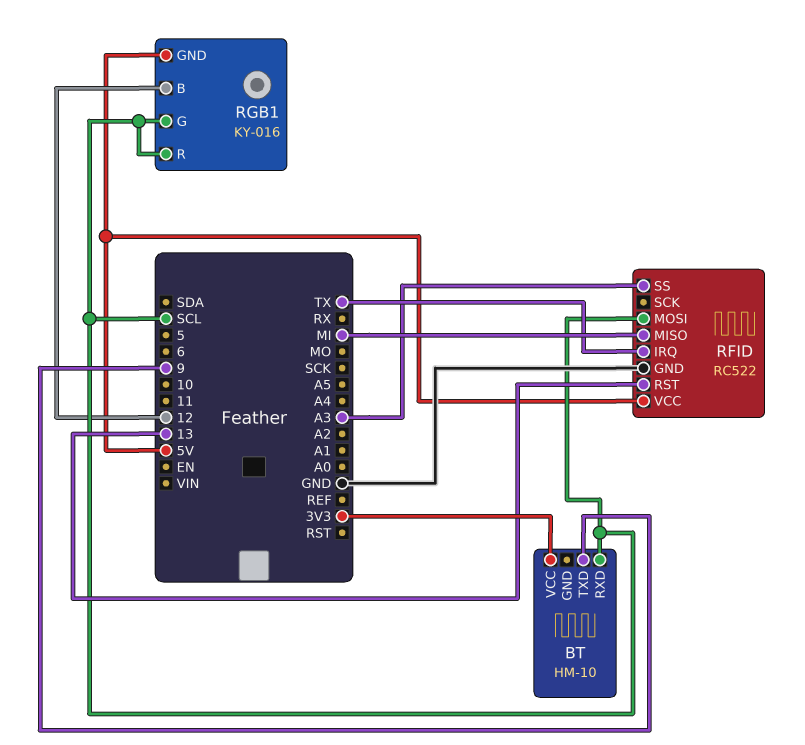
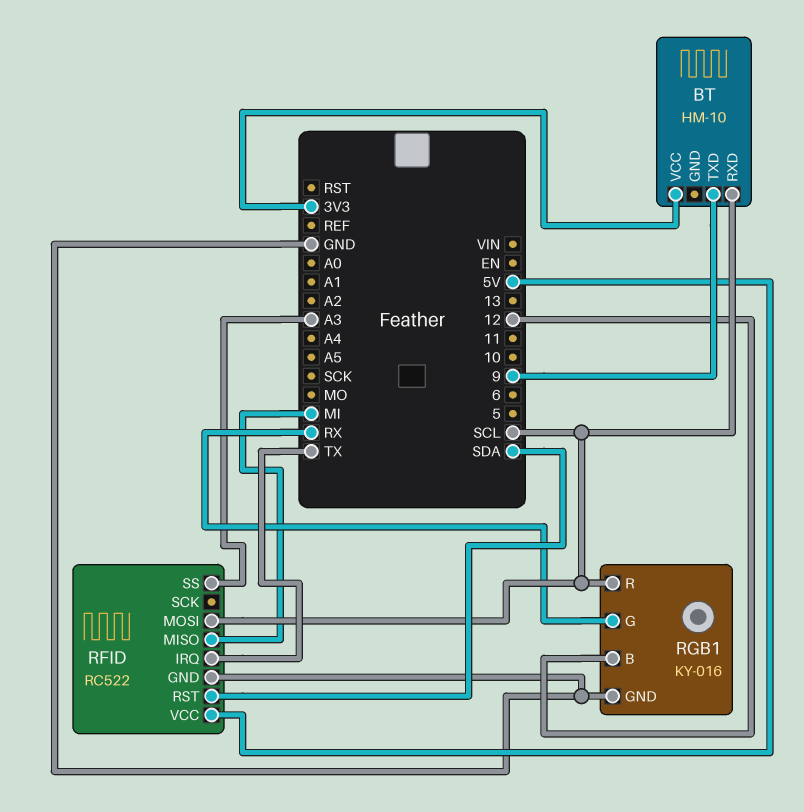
RFID pin RST: 13 -> SDA
RGB1 pin G: SCL -> RX
RGB1 pin GND: 5V -> GND

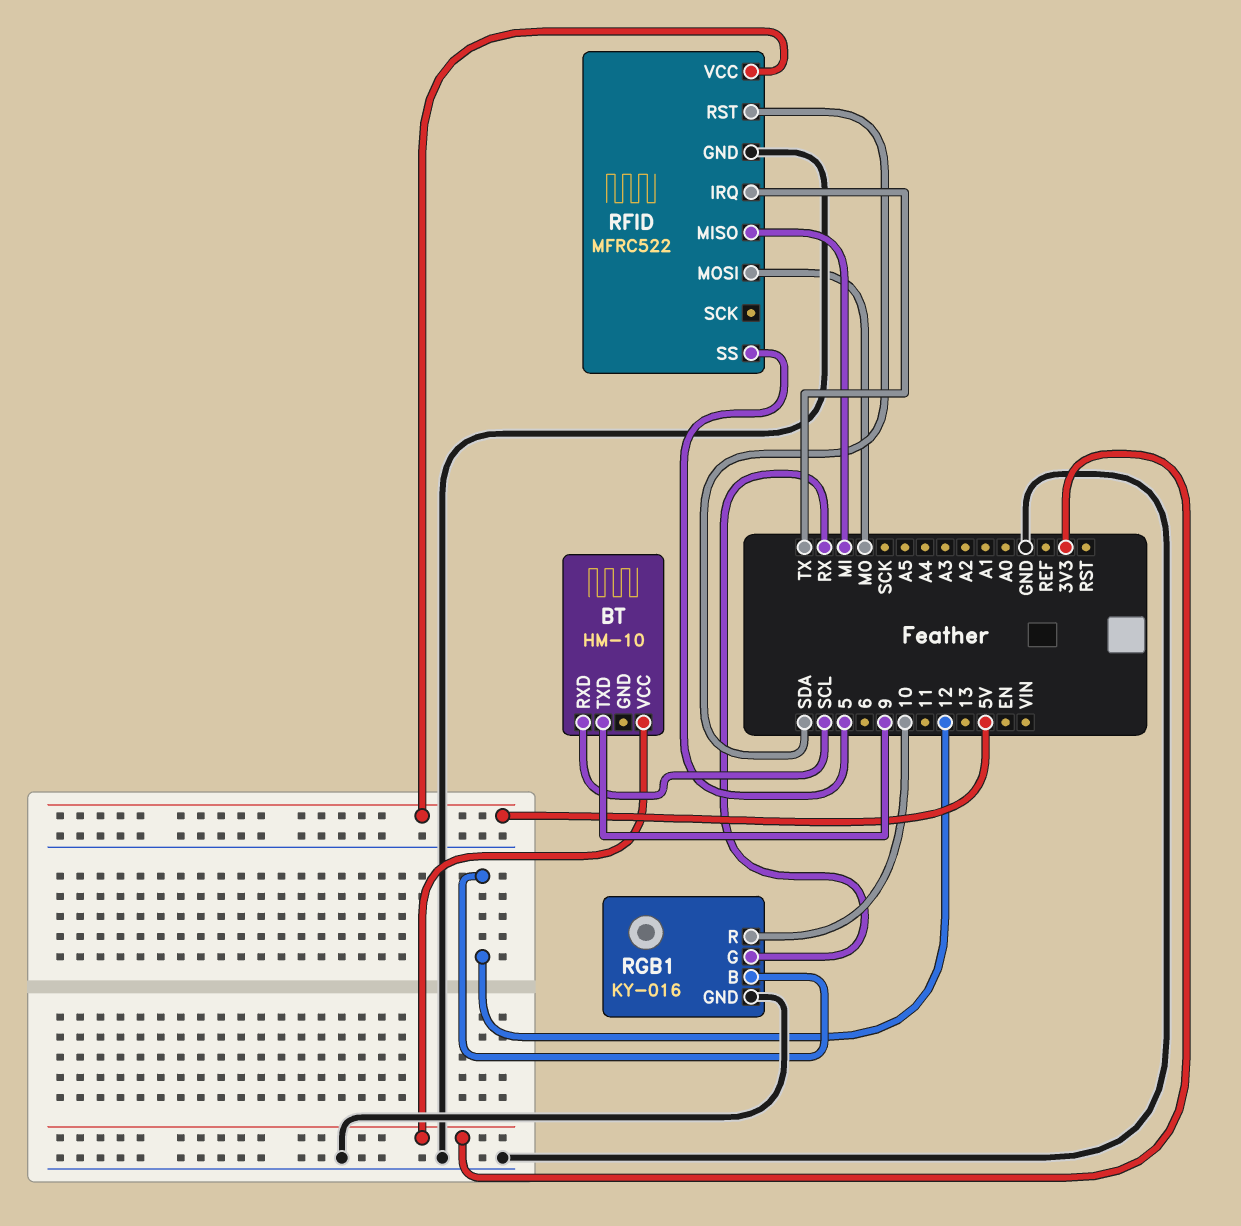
RFID: RC522 -> MFRC522
RFID pin MOSI: SCL -> MO
RFID pin SS: A3 -> 5
RGB1 pin R: SCL -> 10

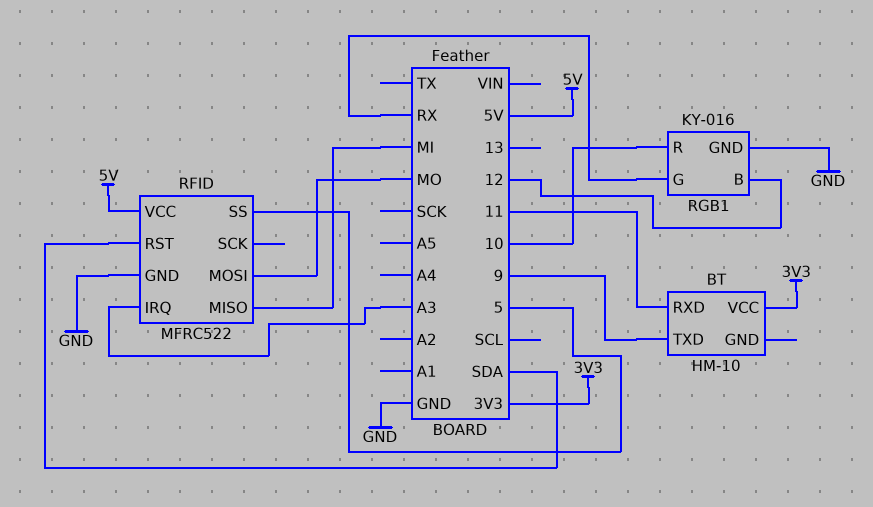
BT pin RXD: SCL -> 11
RFID pin IRQ: TX -> A3

